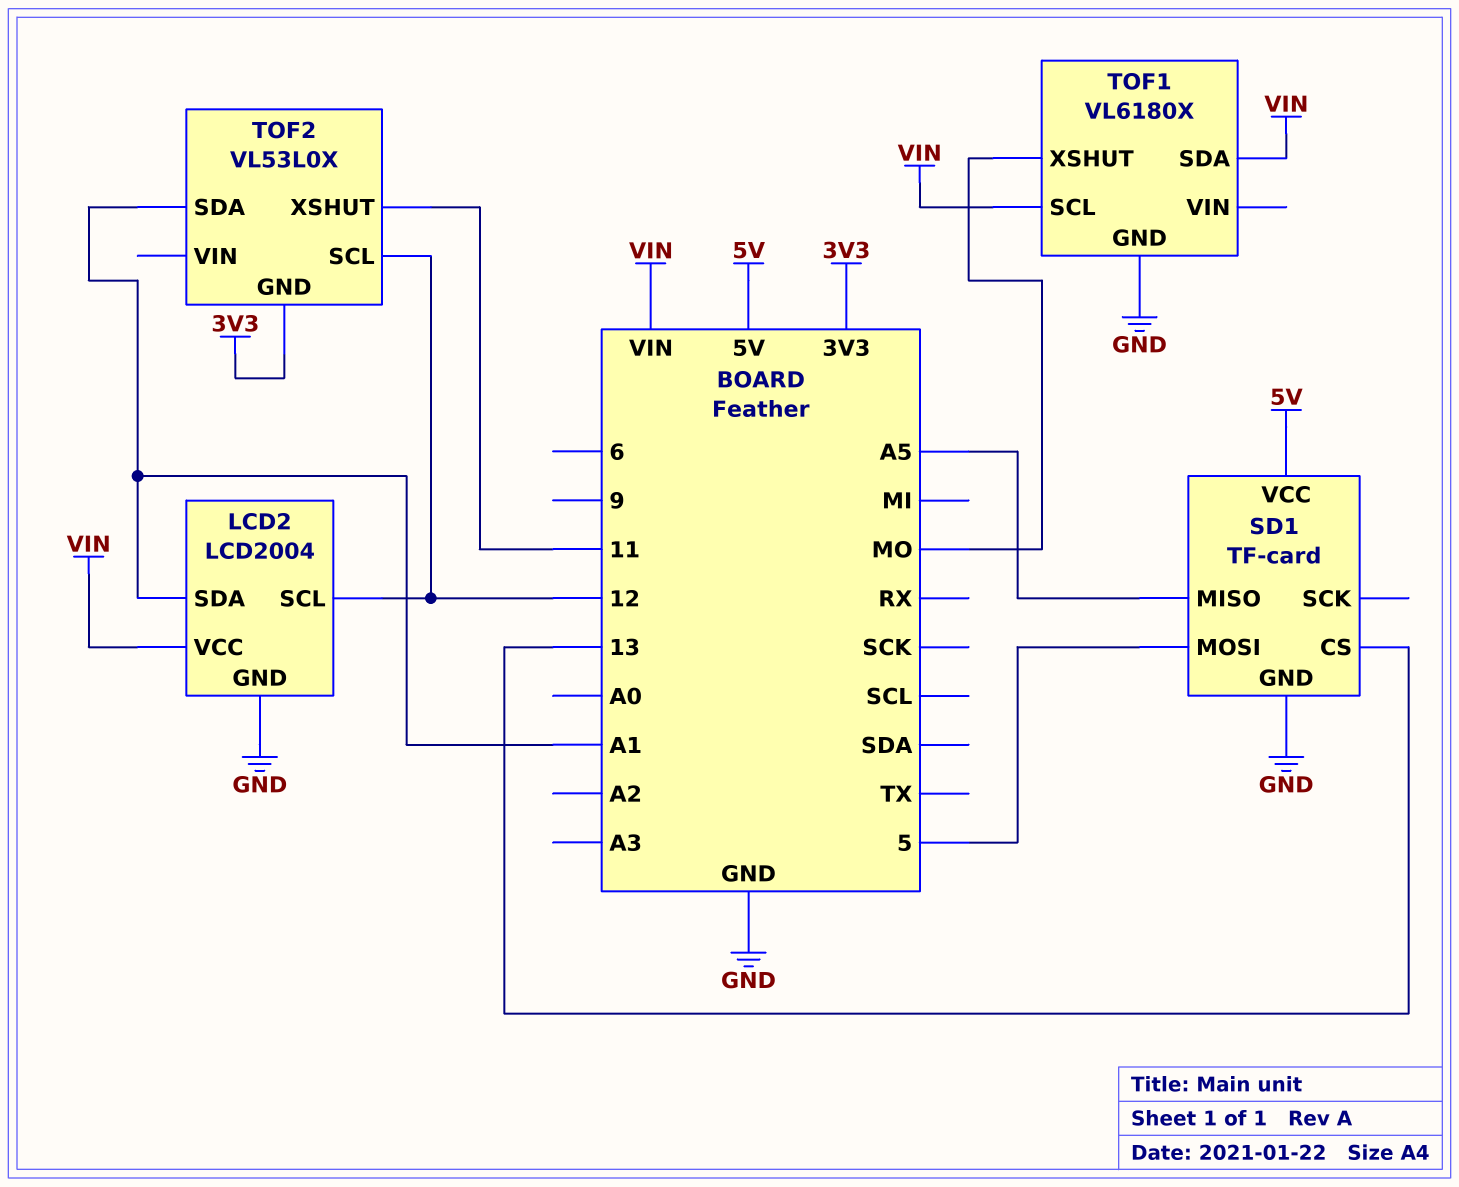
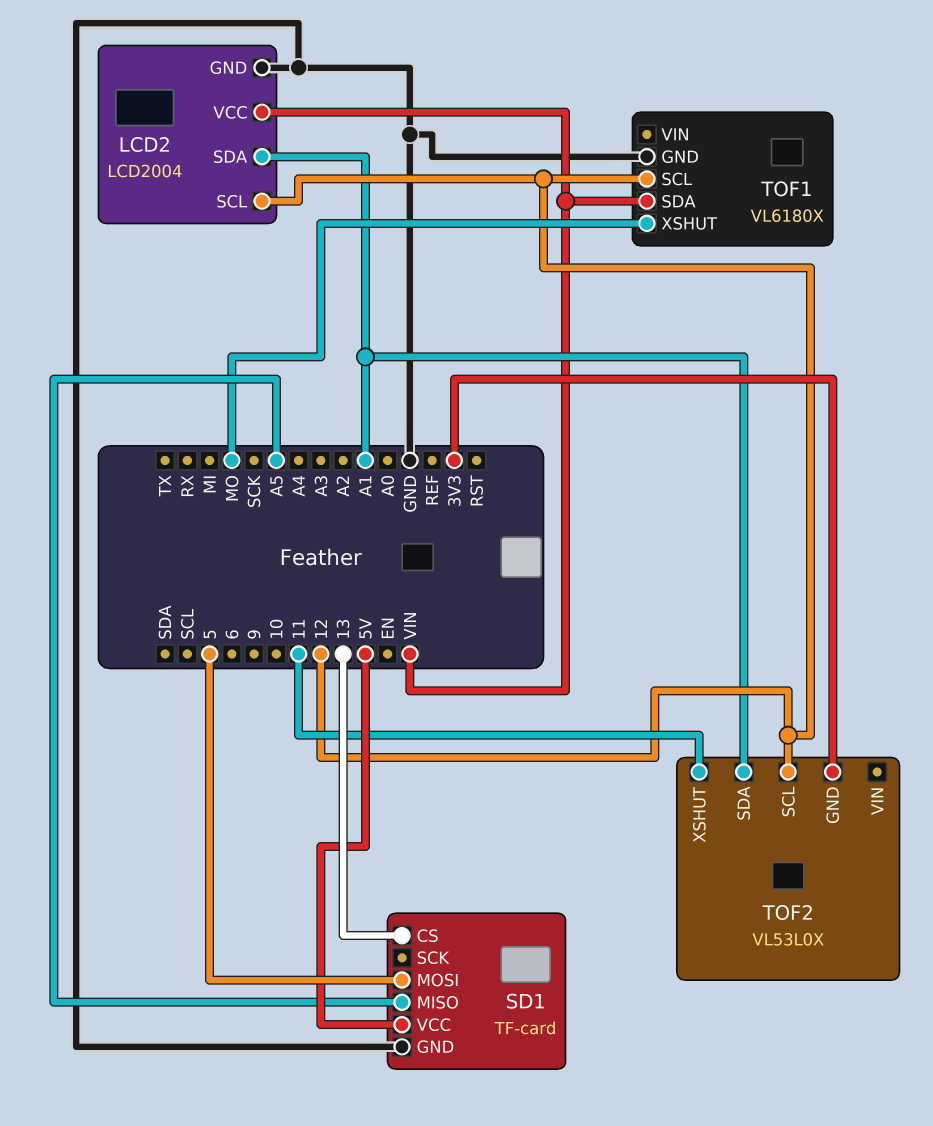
TOF1 pin SCL: VIN -> 12

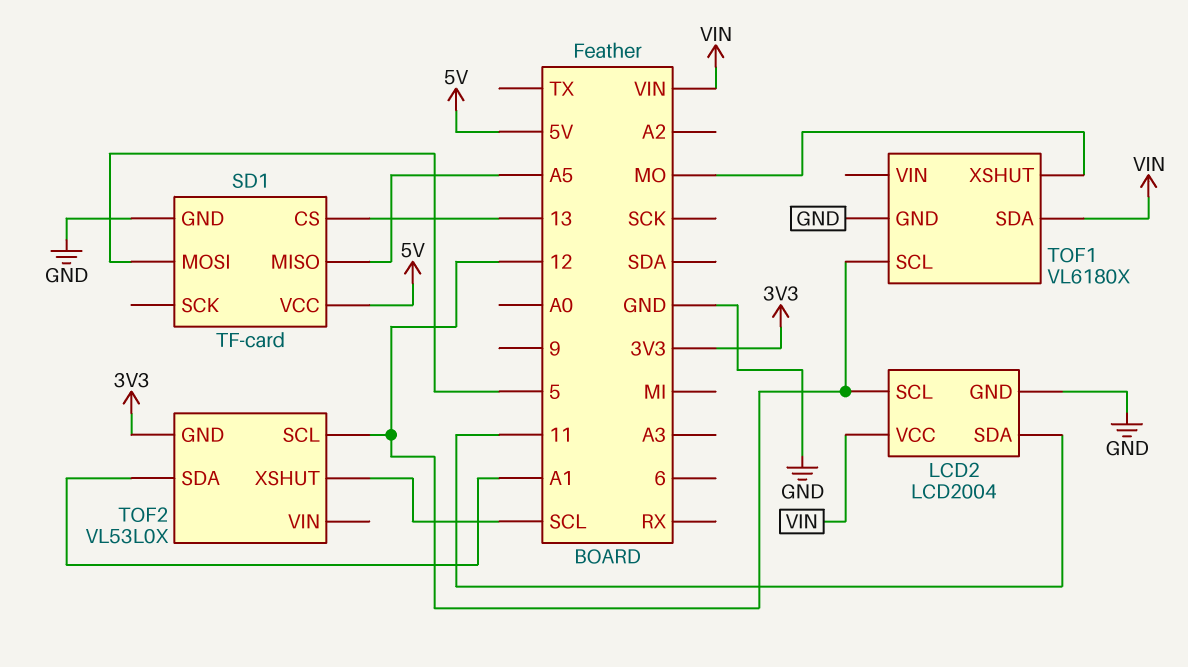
LCD2 pin SDA: A1 -> 11
TOF2 pin XSHUT: 11 -> SCL

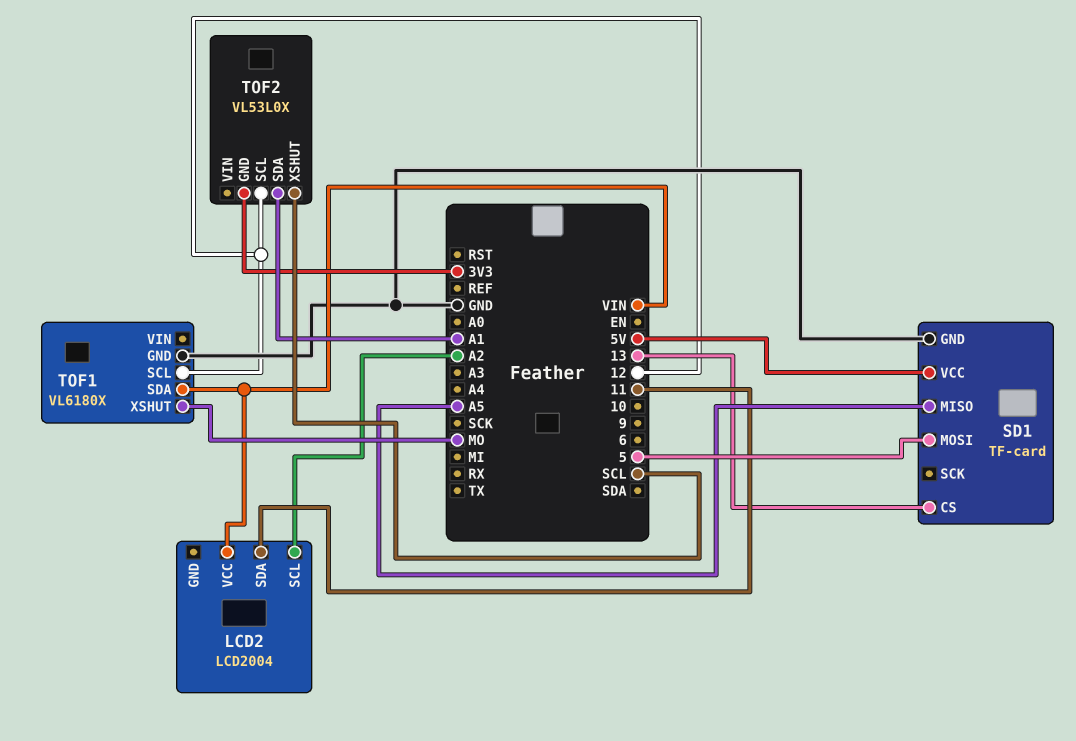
LCD2 pin GND: GND -> none
LCD2 pin SCL: 12 -> A2

